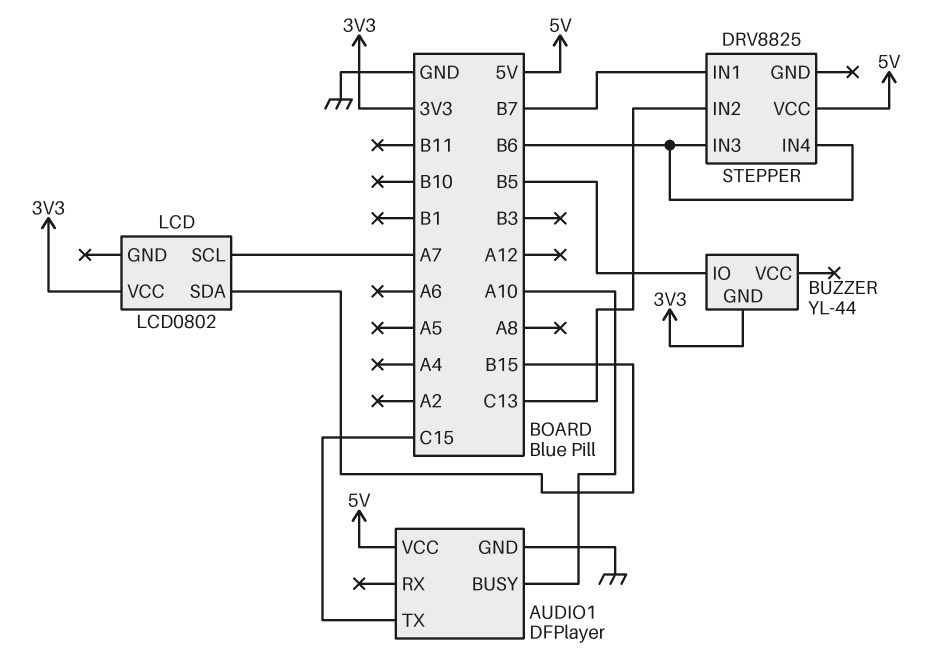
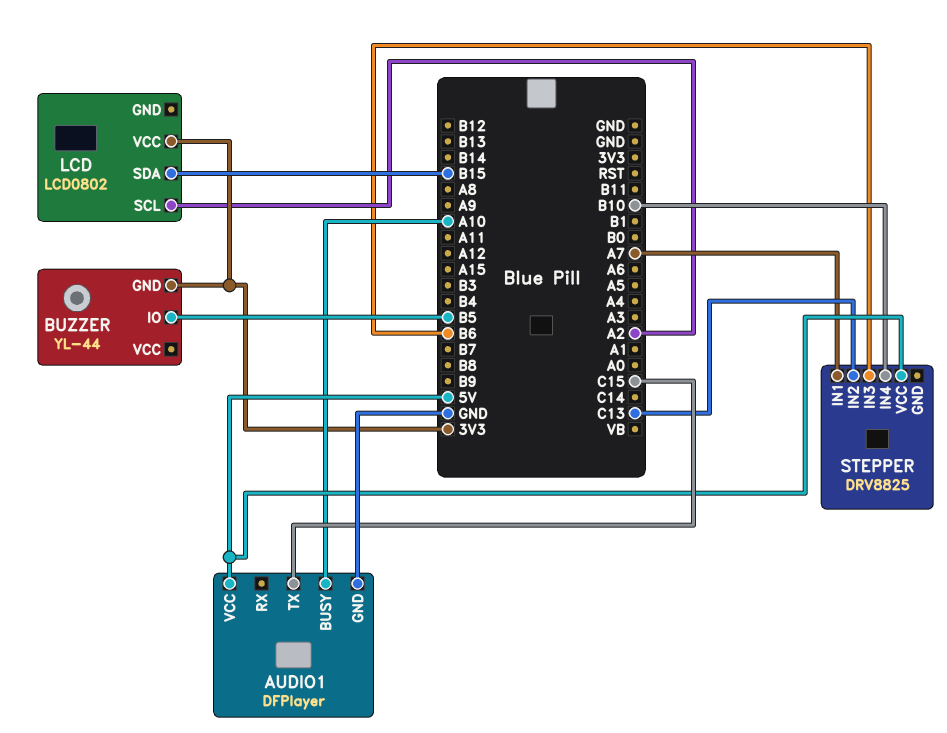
LCD pin SCL: A7 -> A2
STEPPER pin IN1: B7 -> A7
STEPPER pin IN4: B6 -> B10

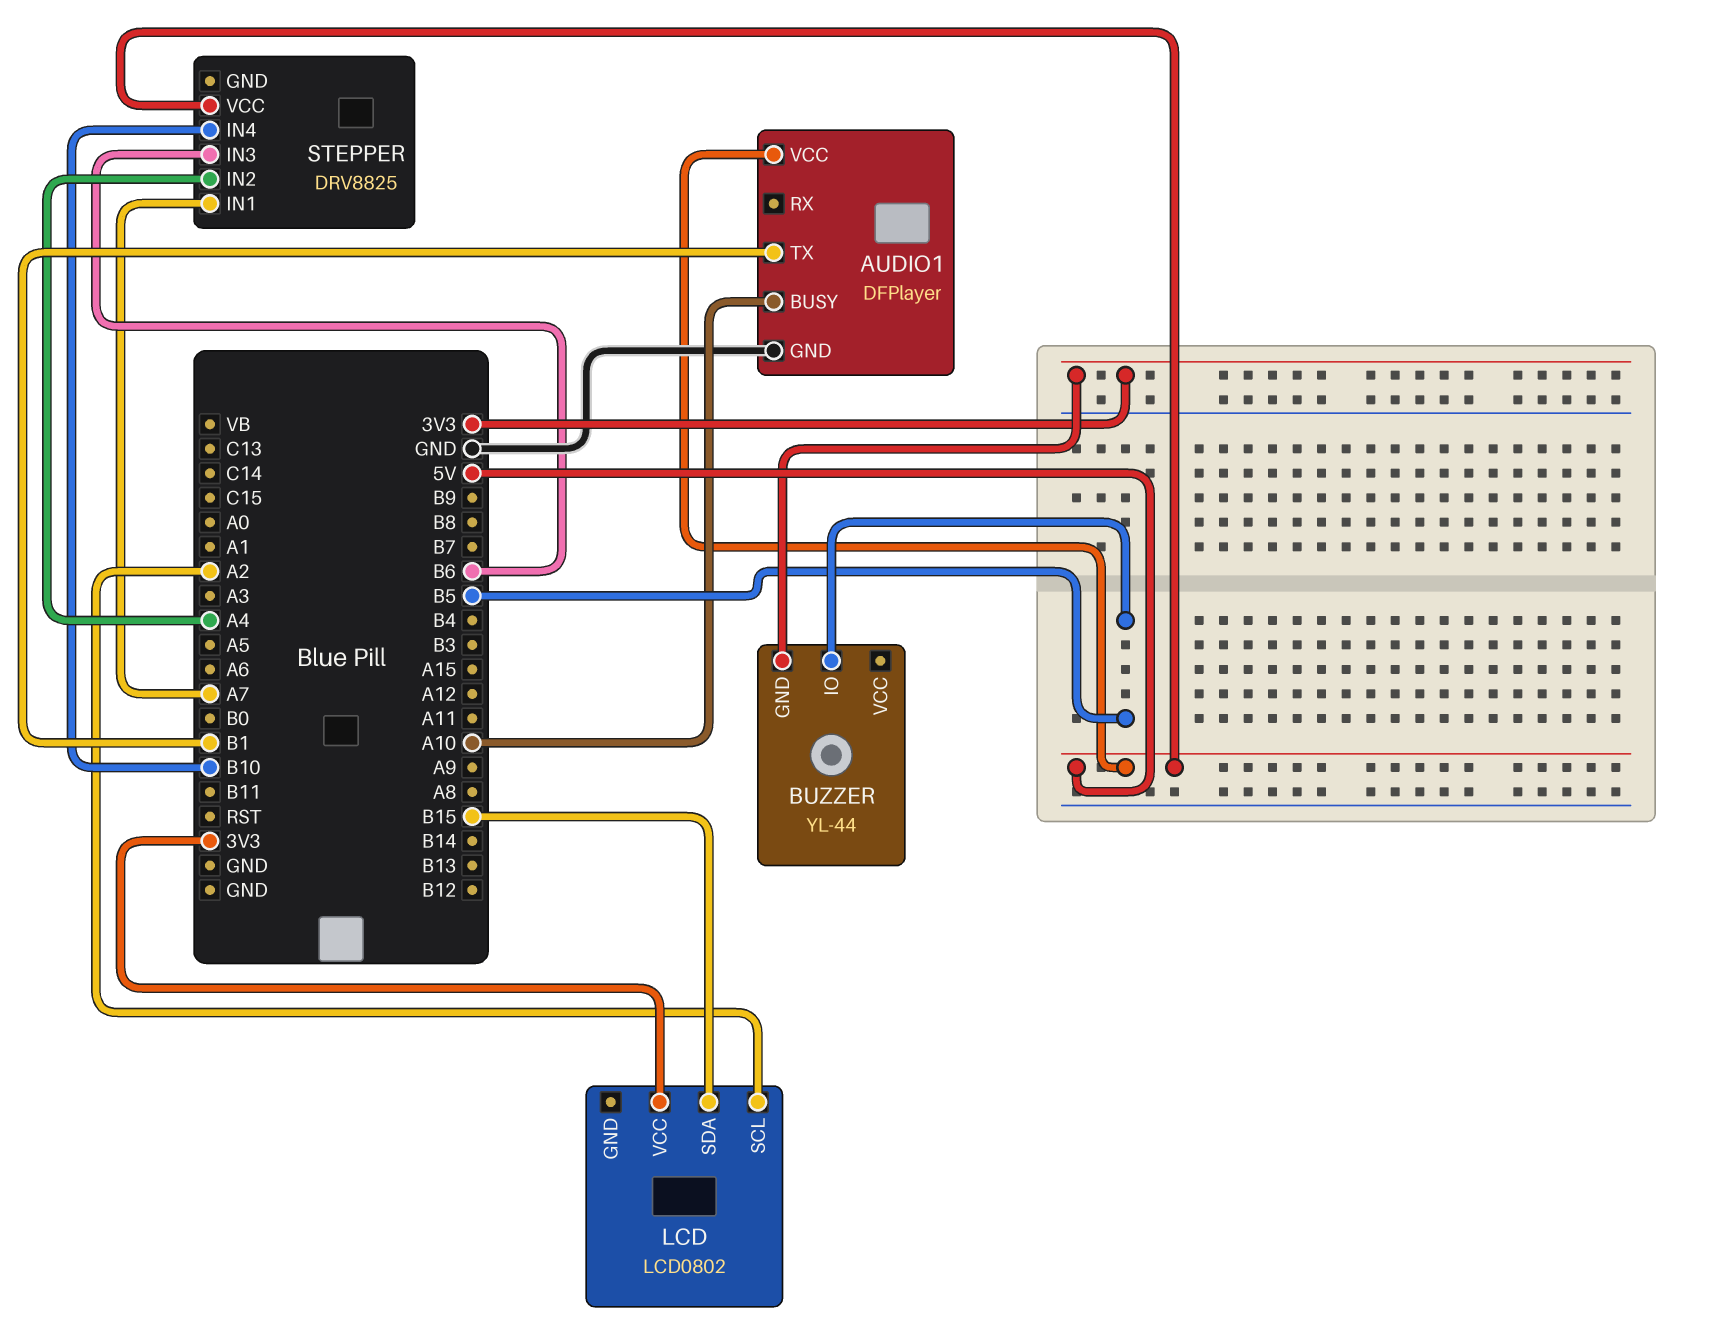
AUDIO1 pin TX: C15 -> B1
STEPPER pin IN2: C13 -> A4

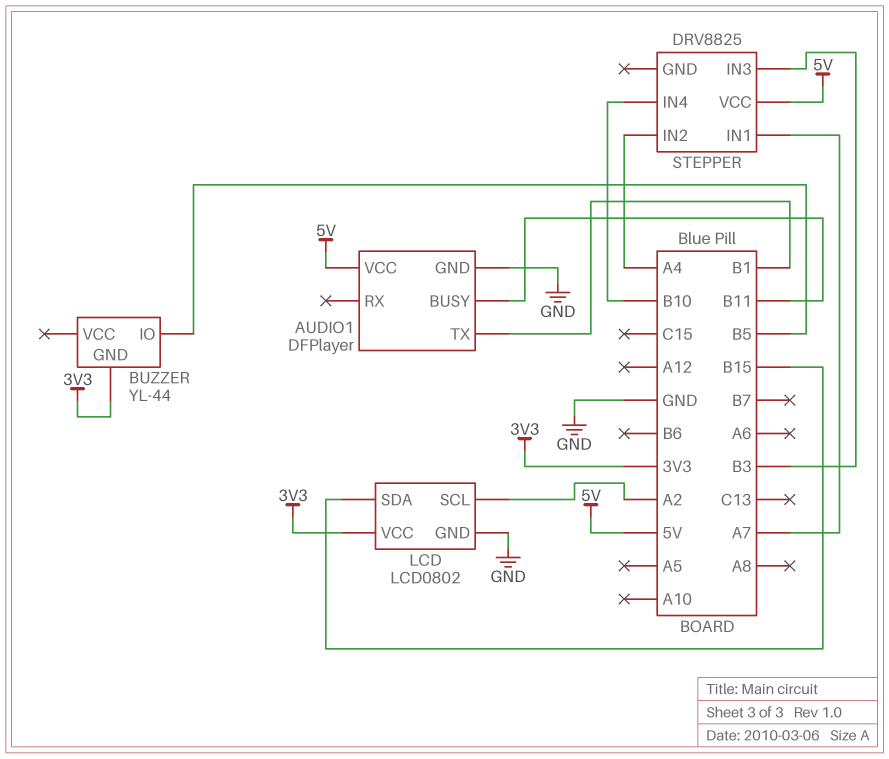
AUDIO1 pin BUSY: A10 -> B11
LCD pin GND: none -> GND
STEPPER pin IN3: B6 -> B3

